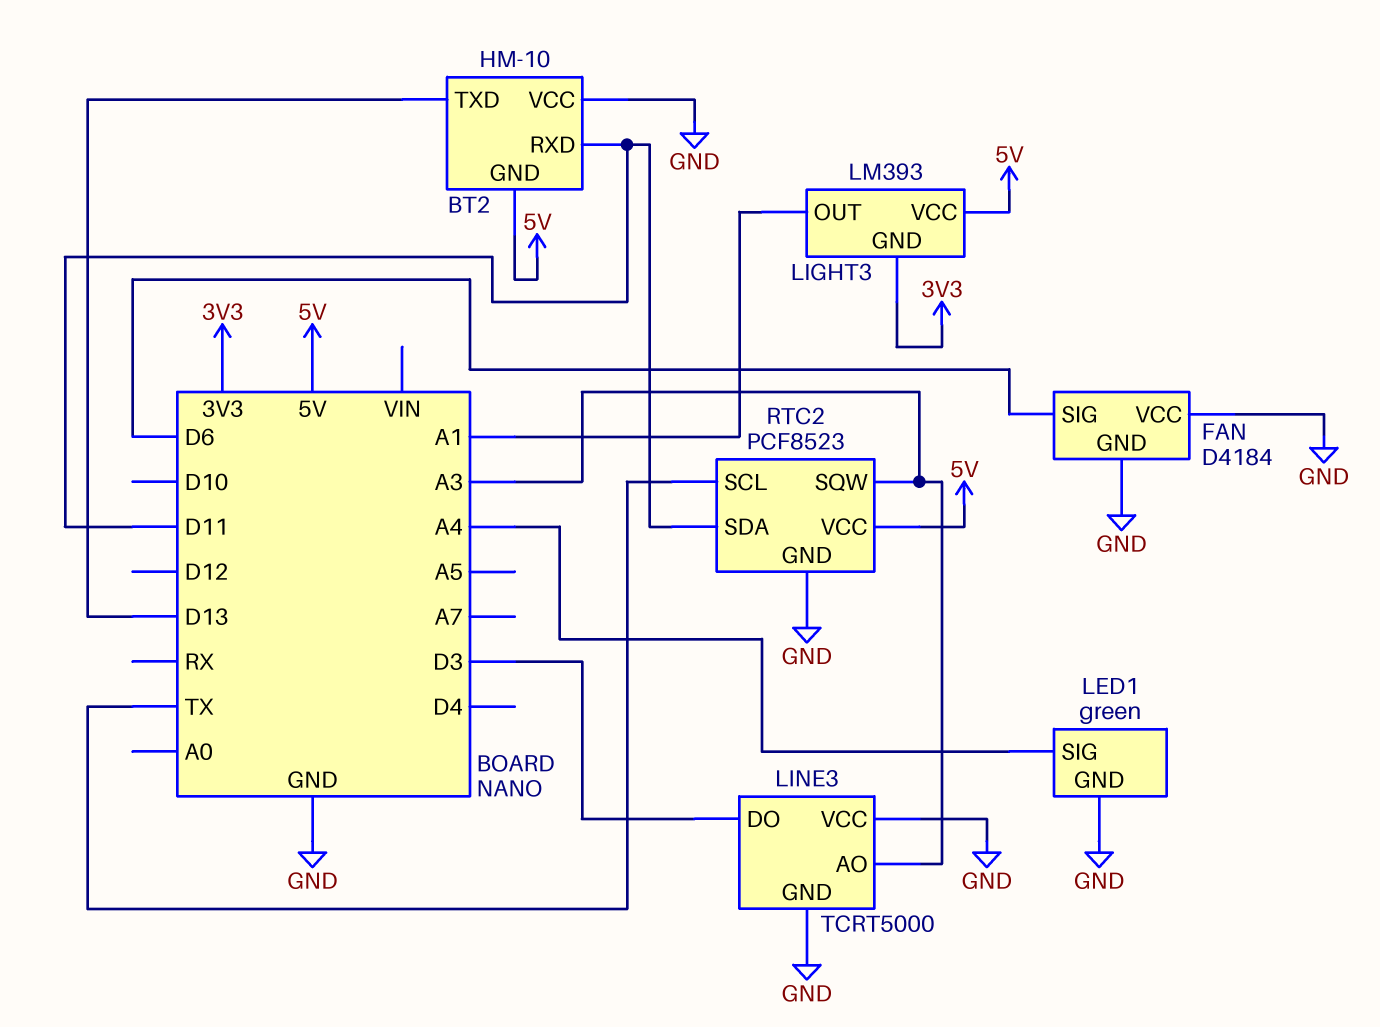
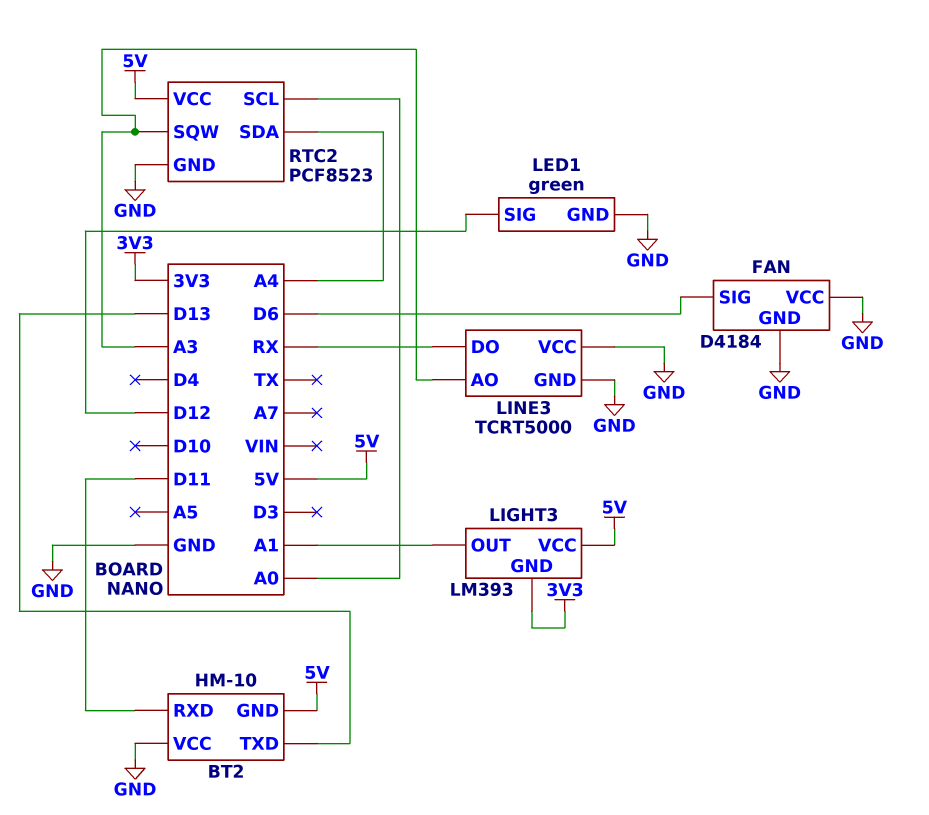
LED1 pin SIG: A4 -> D12
LINE3 pin DO: D3 -> RX
RTC2 pin SCL: TX -> A0
RTC2 pin SDA: D11 -> A4

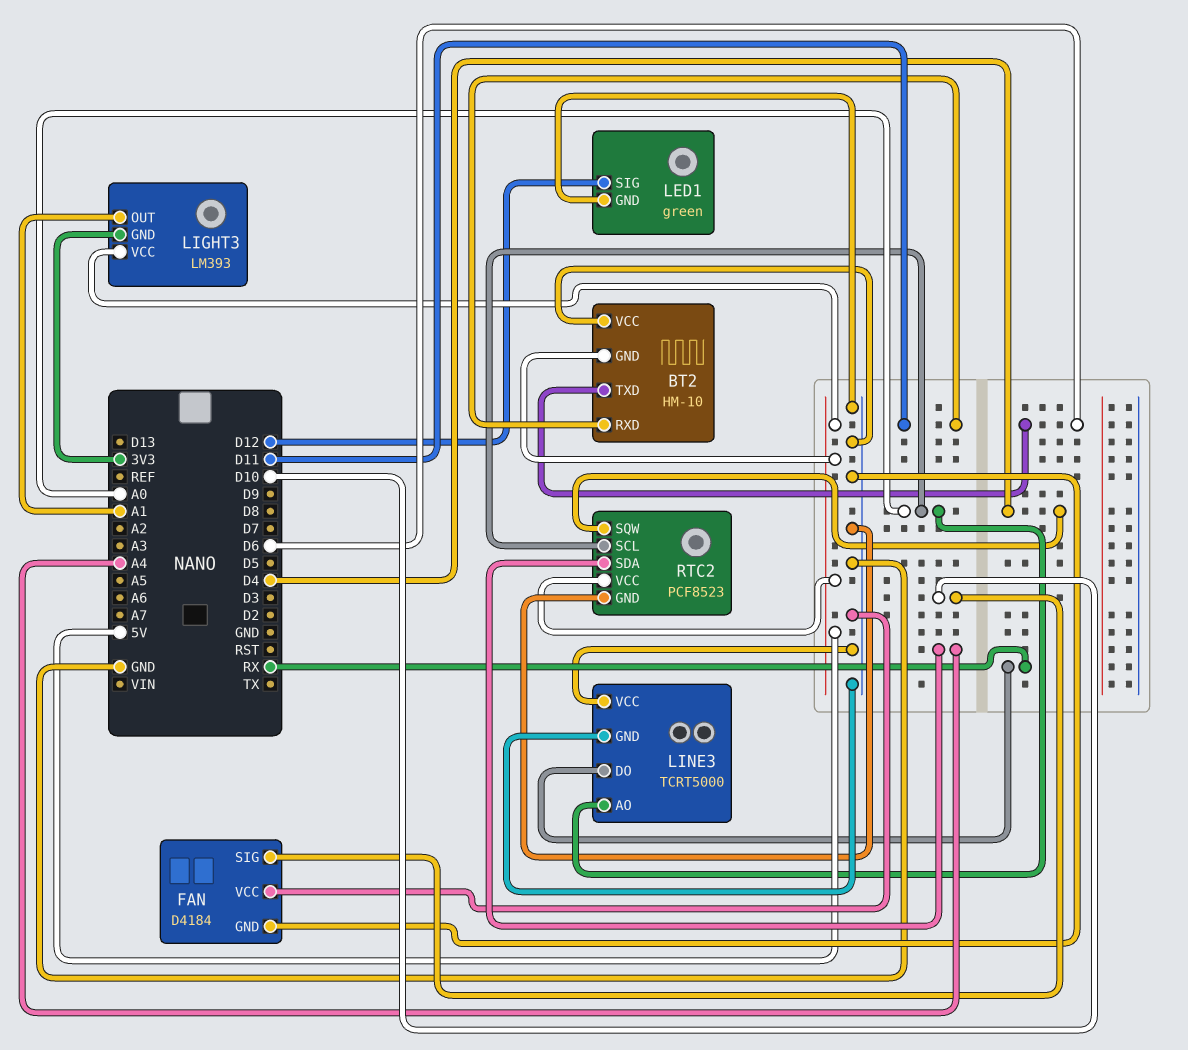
BT2 pin TXD: D13 -> D6
FAN pin SIG: D6 -> D10
LINE3 pin AO: A3 -> A0
RTC2 pin SQW: A3 -> D4

